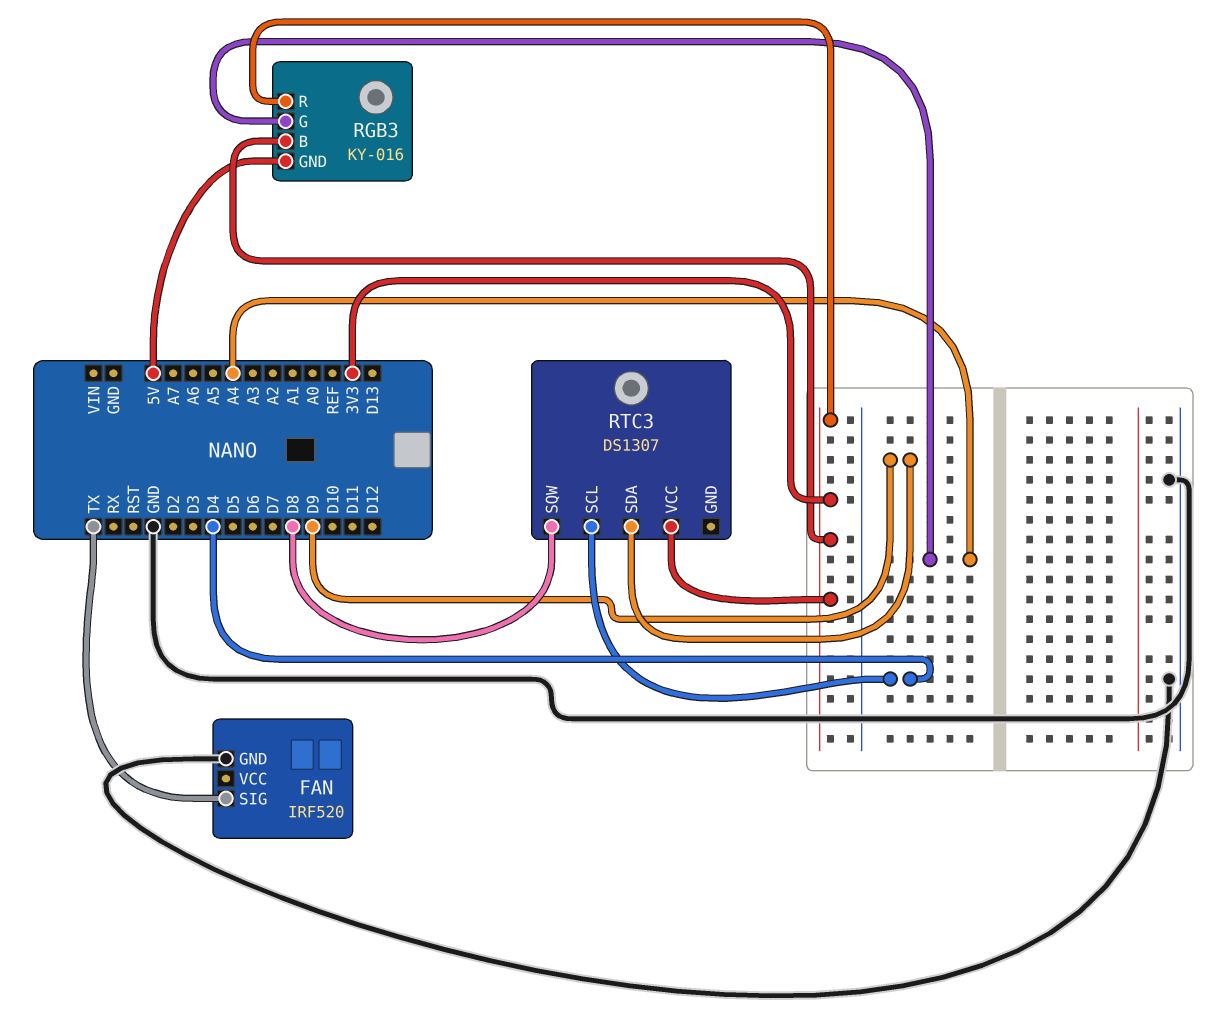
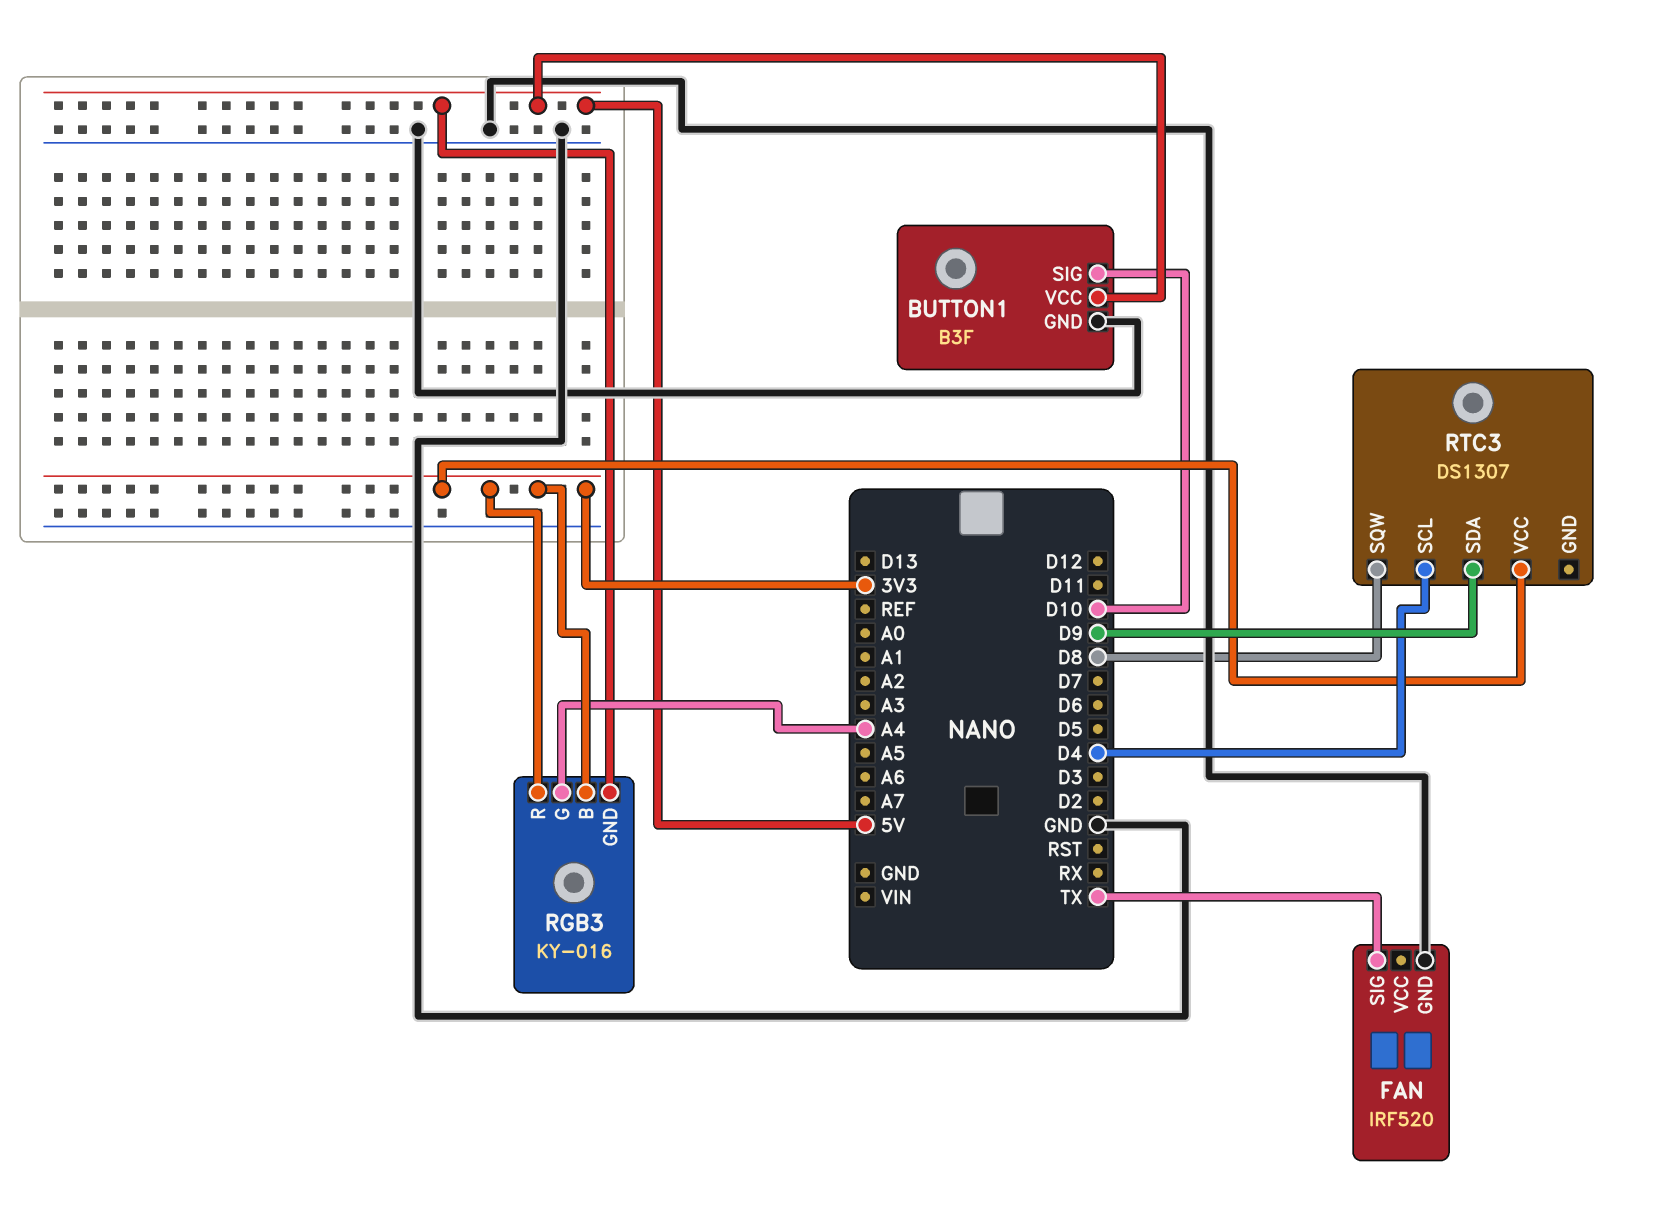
BUTTON1: none -> B3F
BUTTON1 pin GND: none -> GND
BUTTON1 pin SIG: none -> D10
BUTTON1 pin VCC: none -> 5V

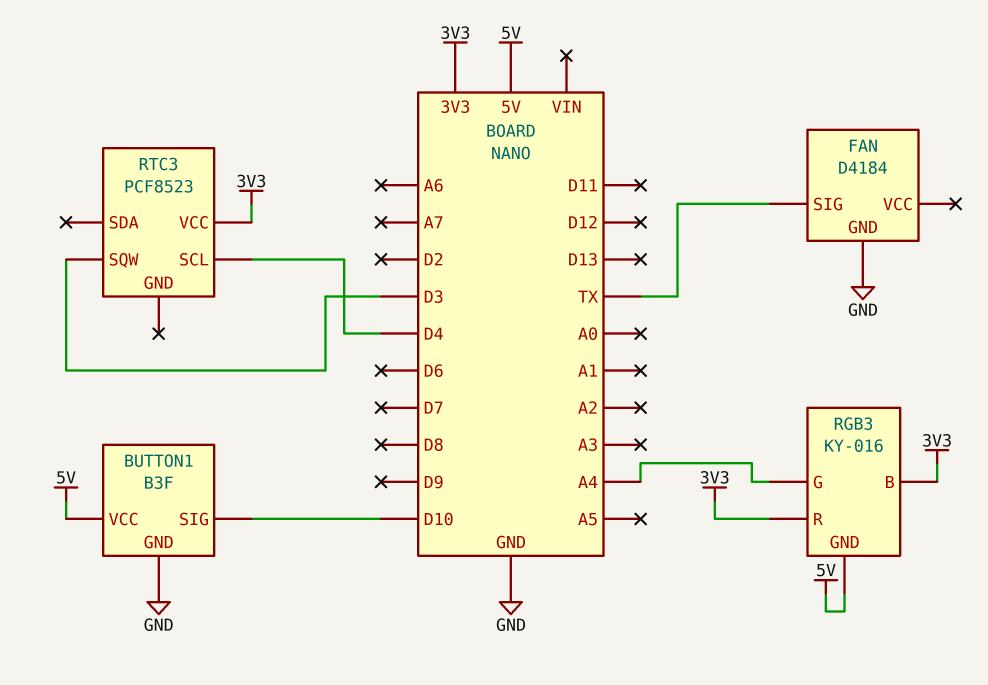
FAN: IRF520 -> D4184
RTC3: DS1307 -> PCF8523
RTC3 pin SDA: D9 -> none
RTC3 pin SQW: D8 -> D3

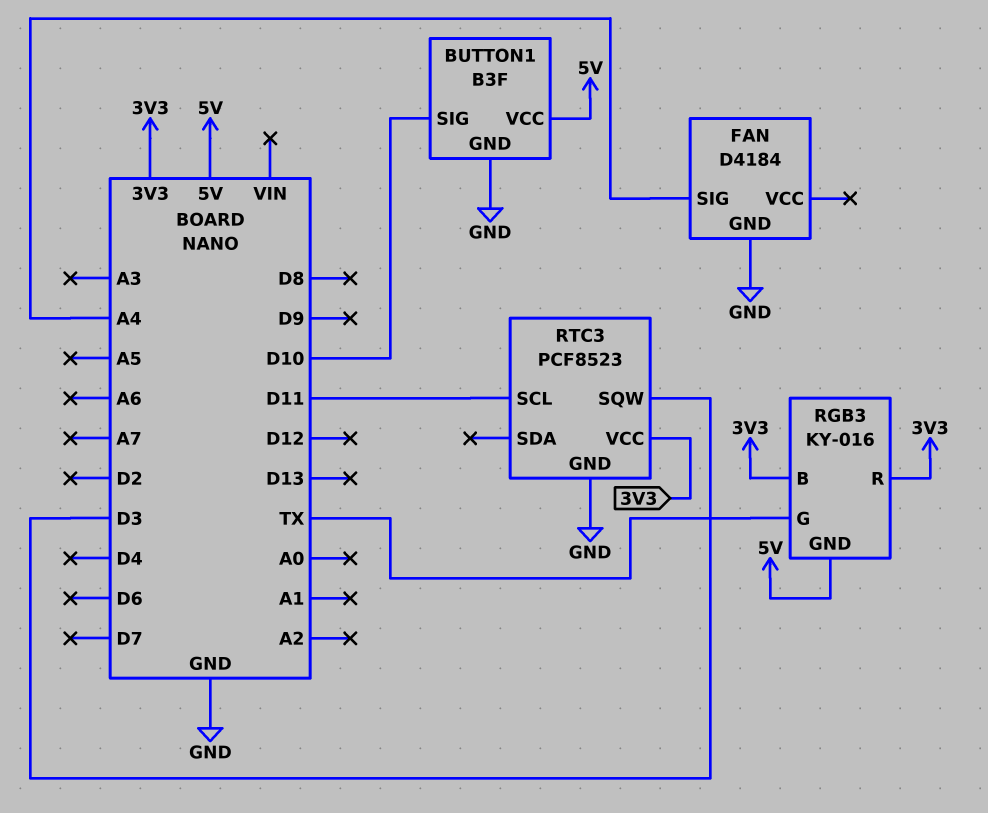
FAN pin SIG: TX -> A4
RGB3 pin G: A4 -> TX
RTC3 pin GND: none -> GND
RTC3 pin SCL: D4 -> D11

